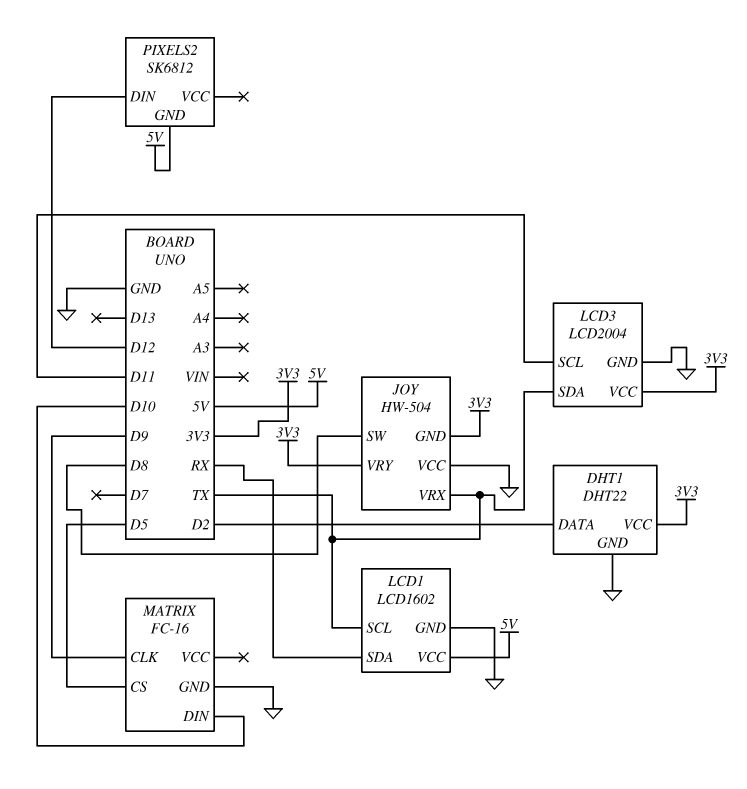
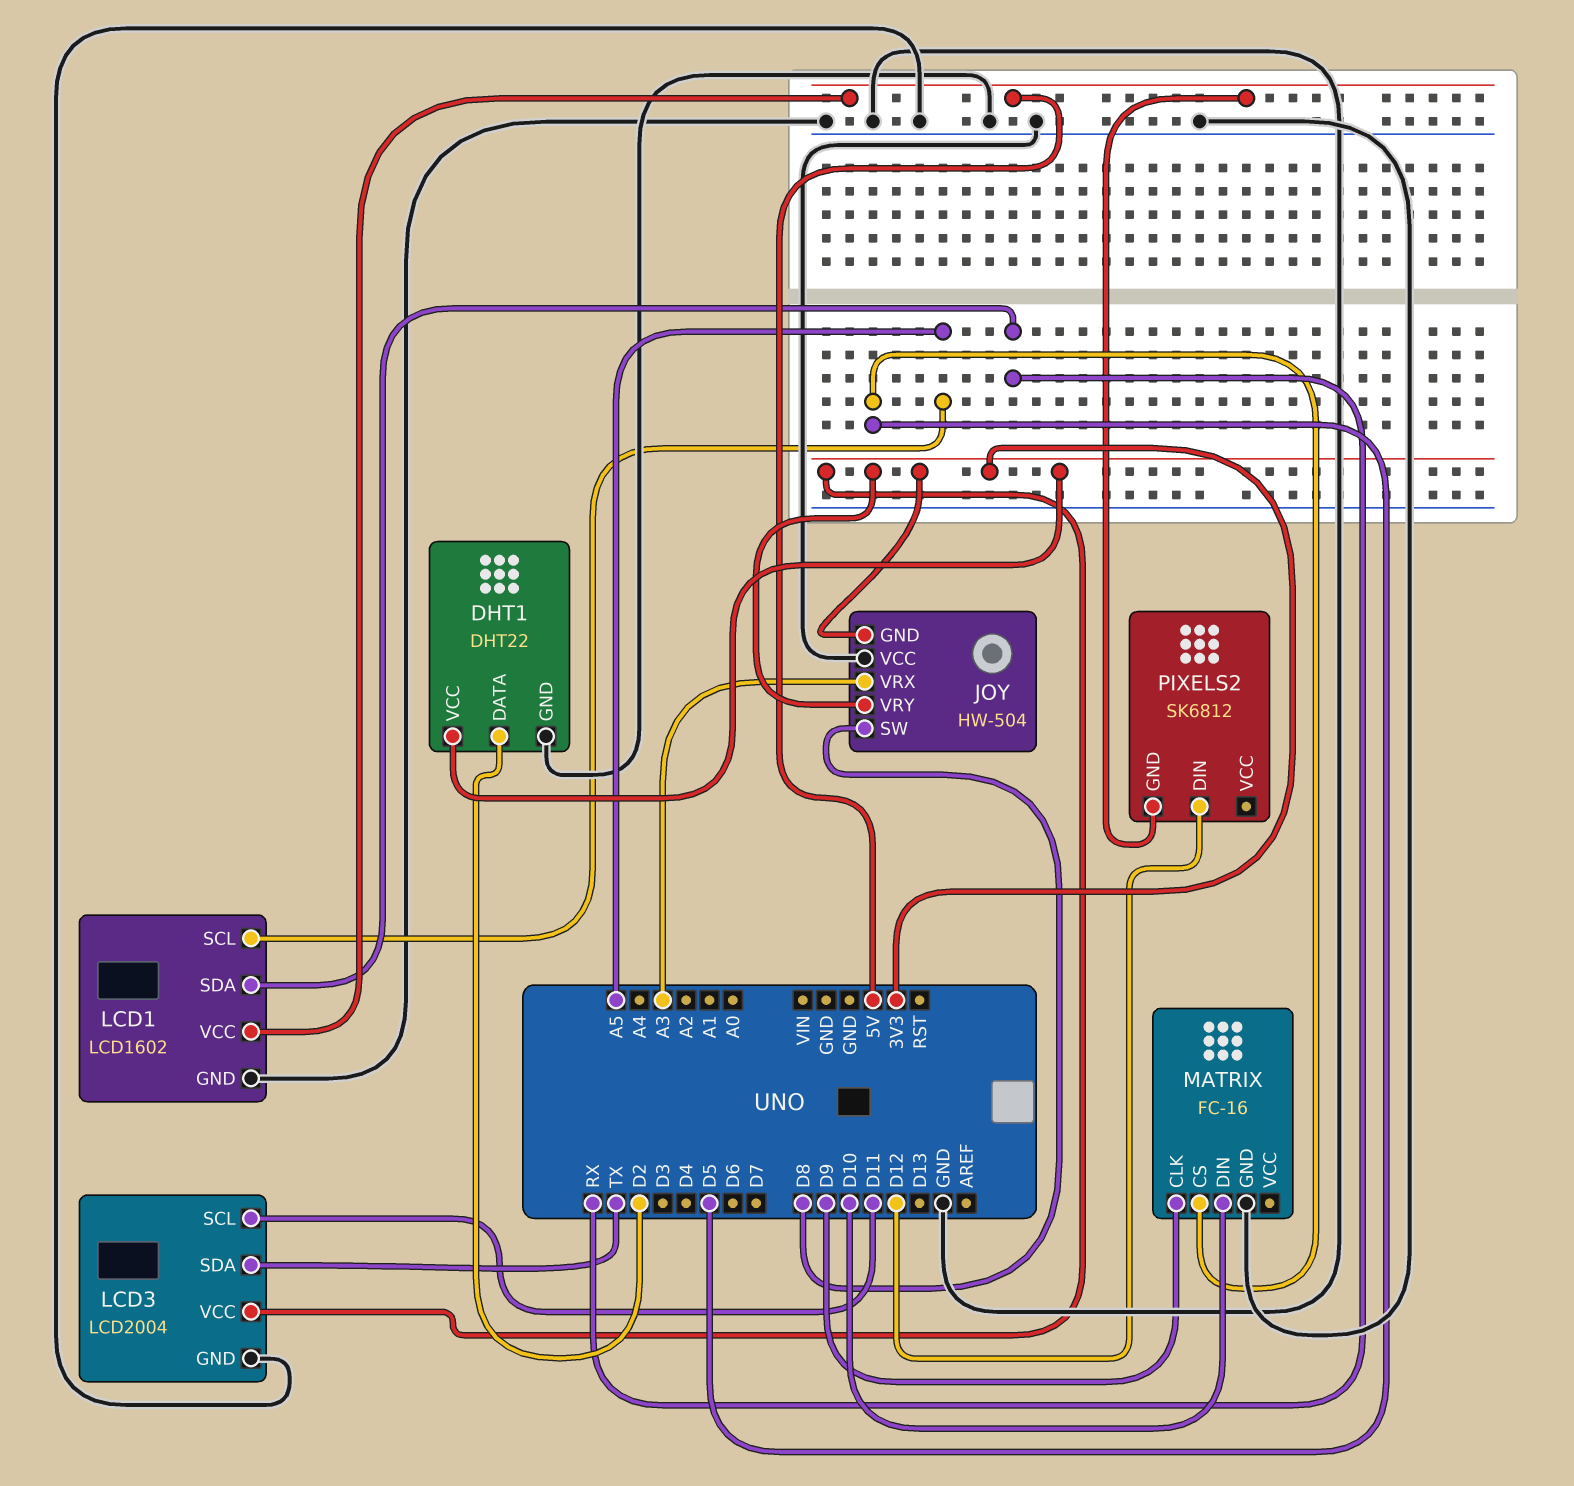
JOY pin VRX: TX -> A3
LCD1 pin SCL: TX -> A5

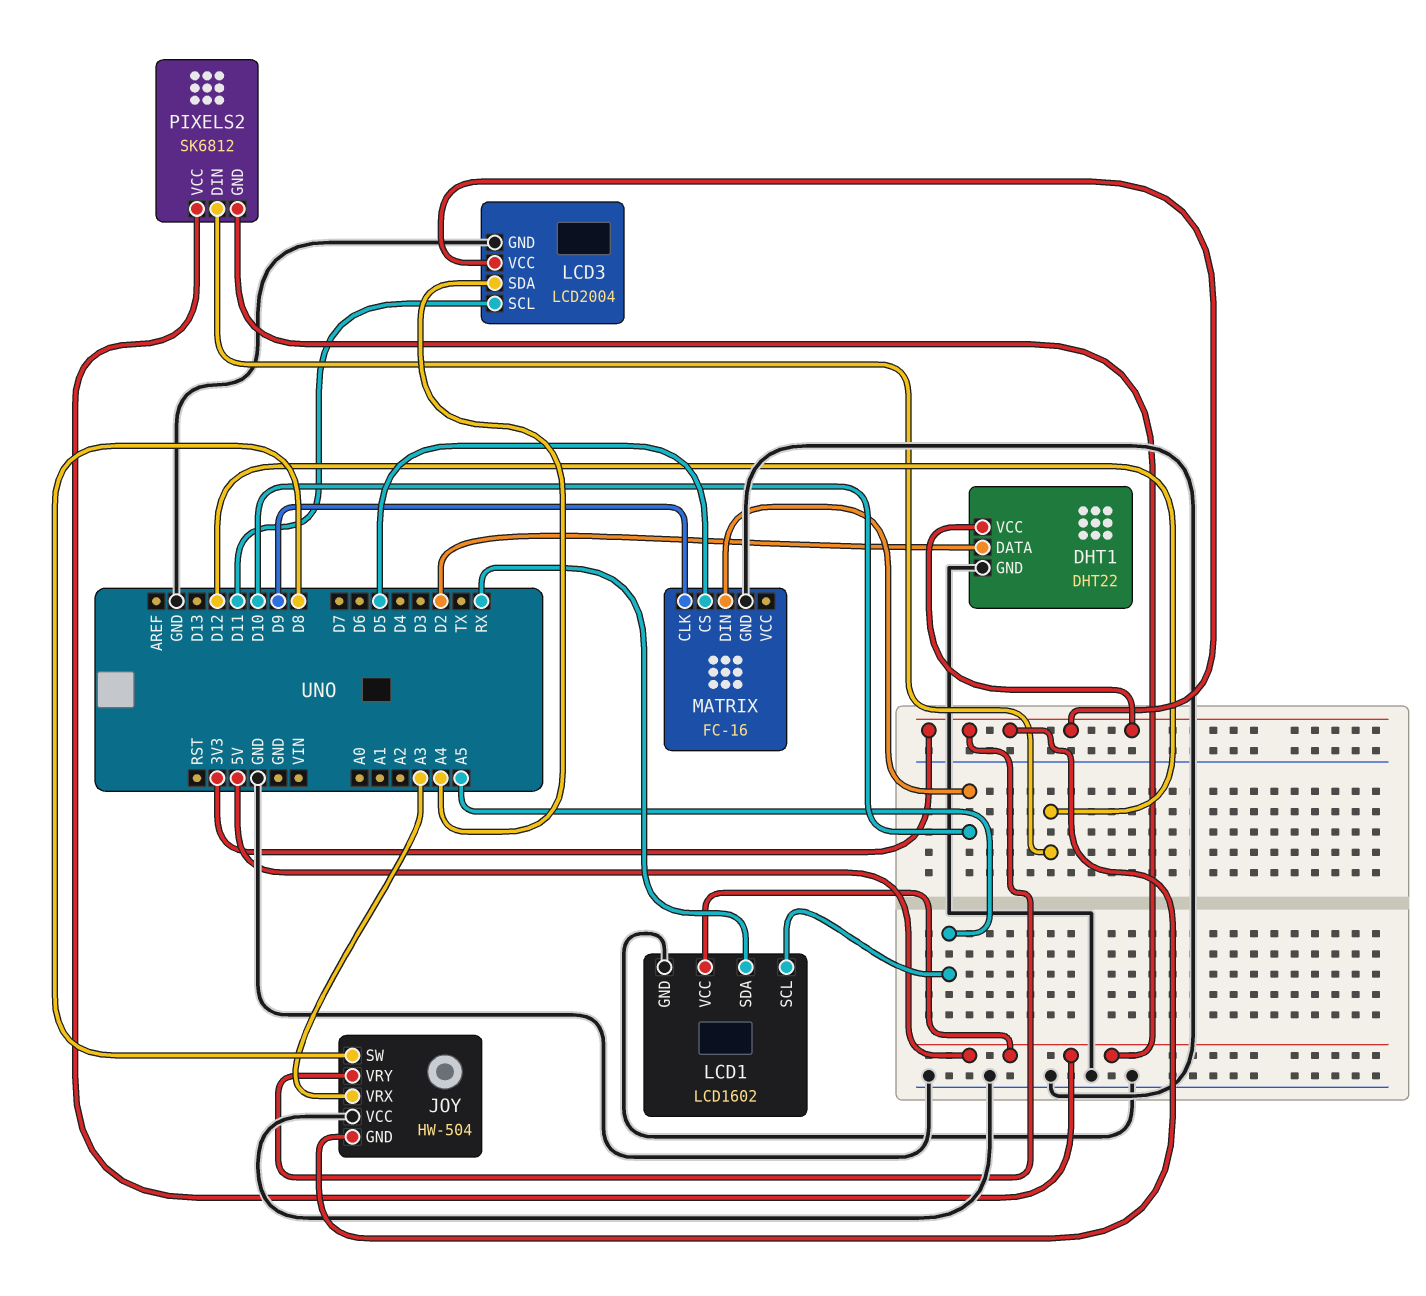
LCD3 pin SDA: TX -> A4
PIXELS2 pin VCC: none -> 5V

